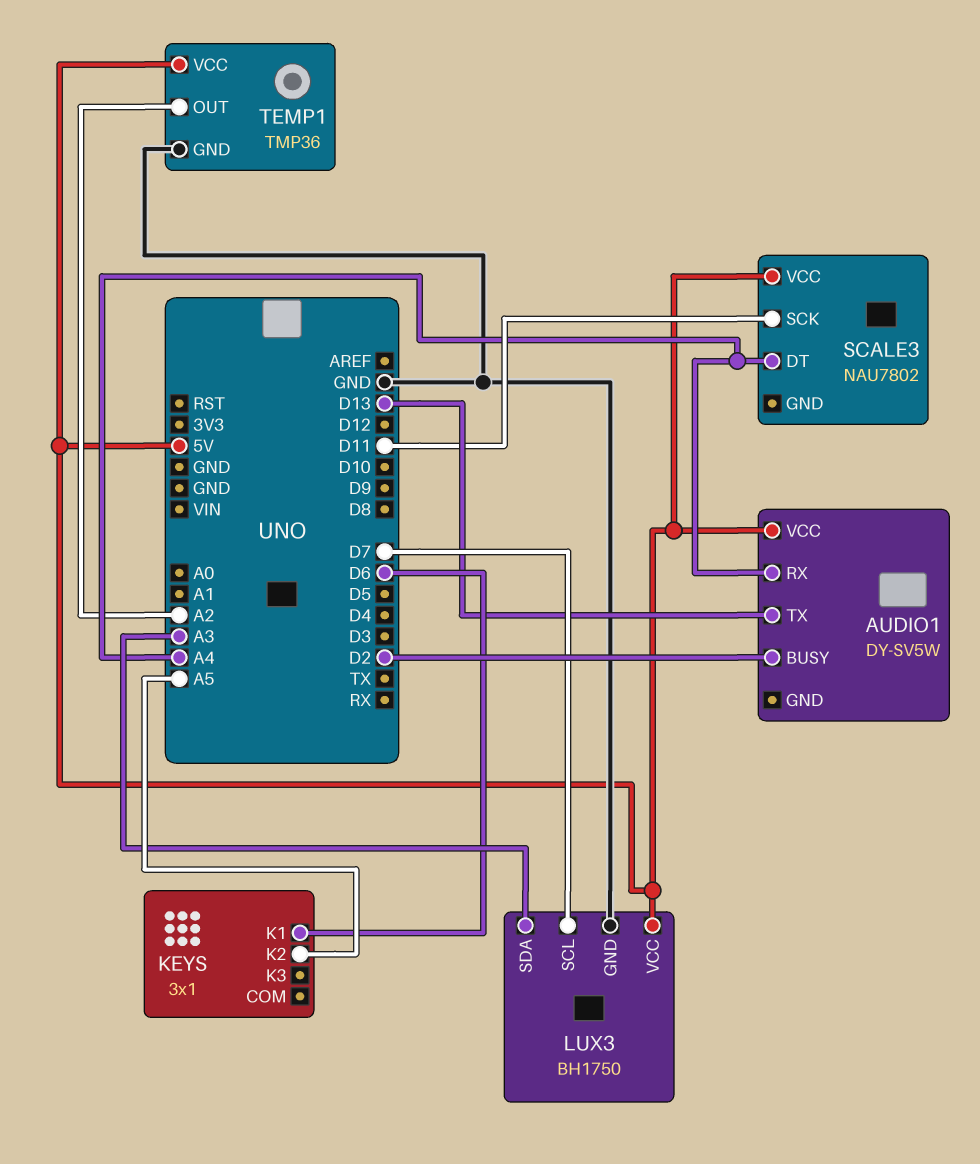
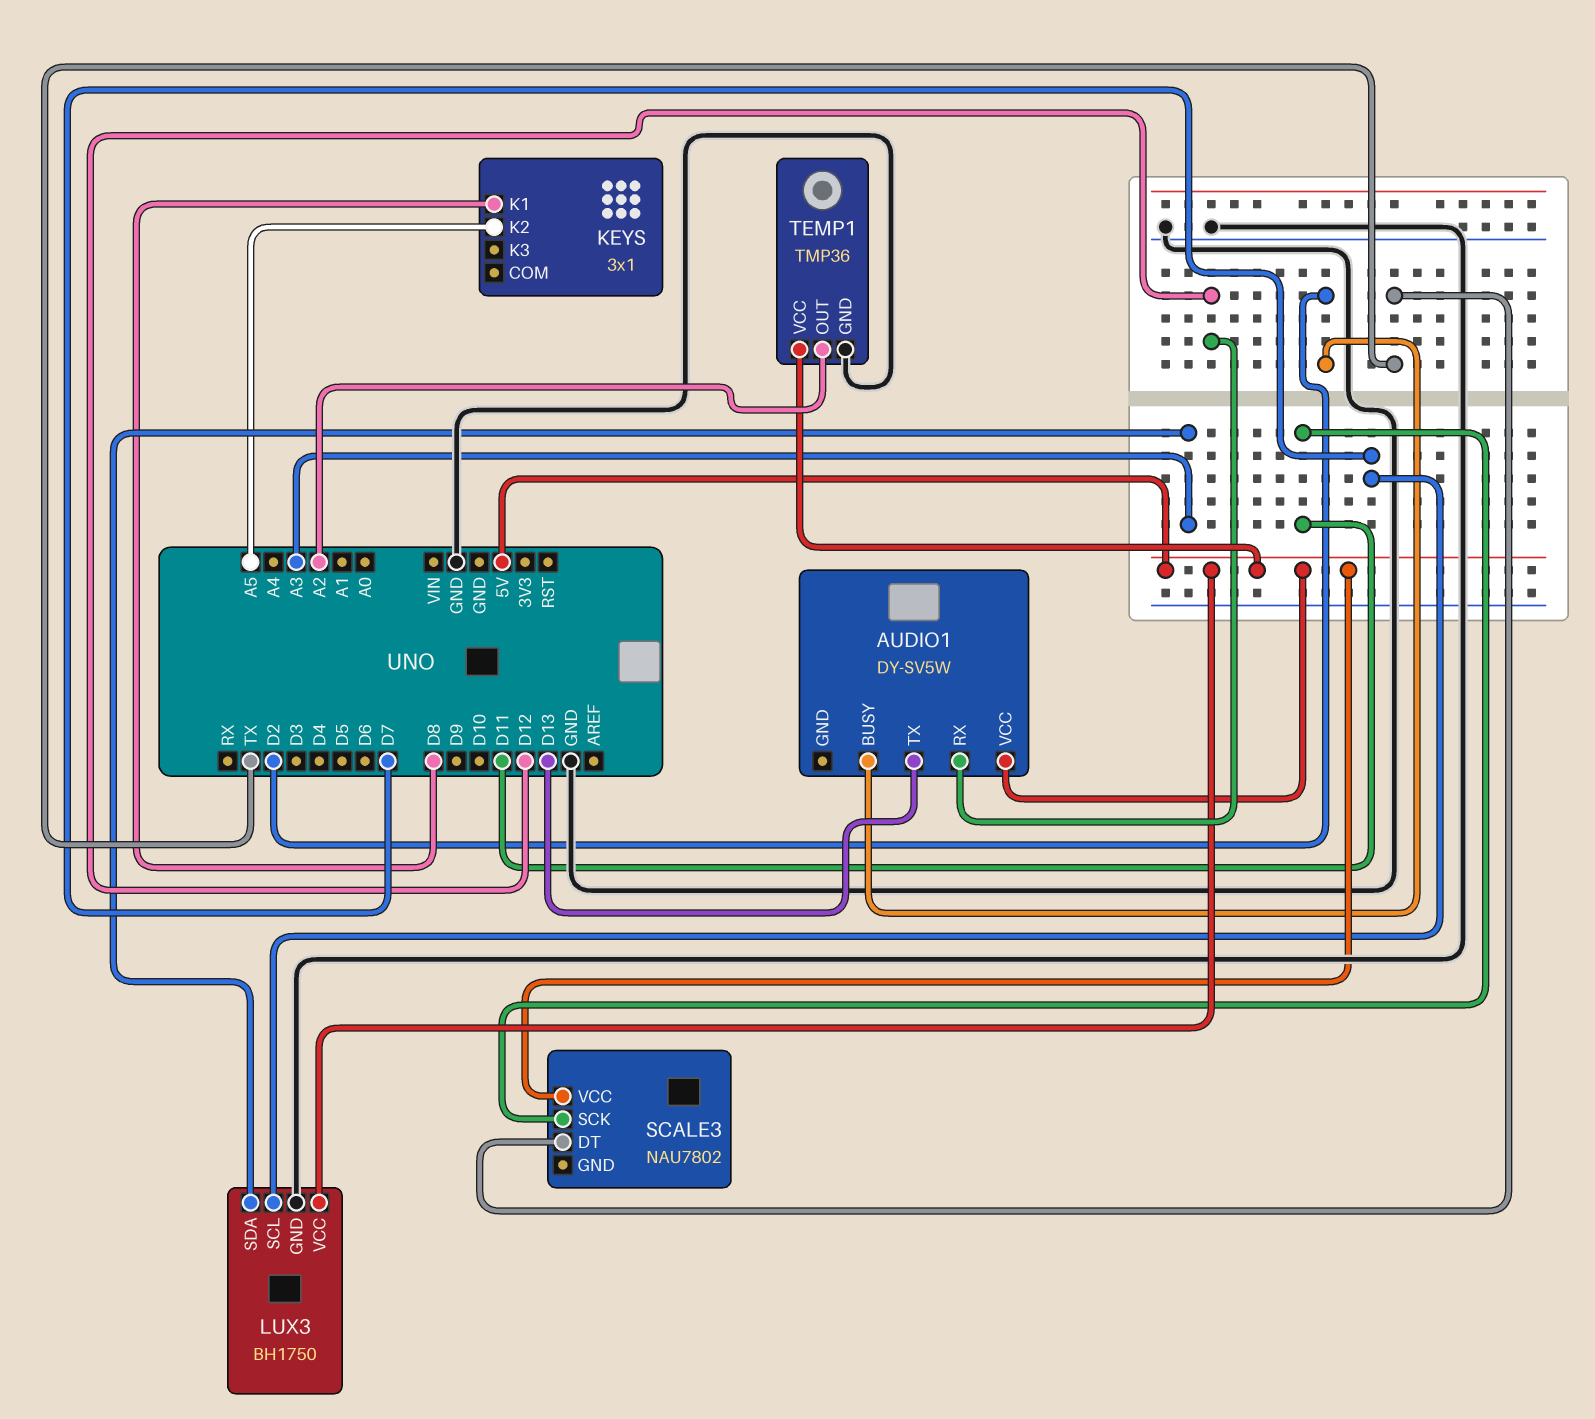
AUDIO1 pin RX: A4 -> D12
KEYS pin K1: D6 -> D8
SCALE3 pin DT: A4 -> TX

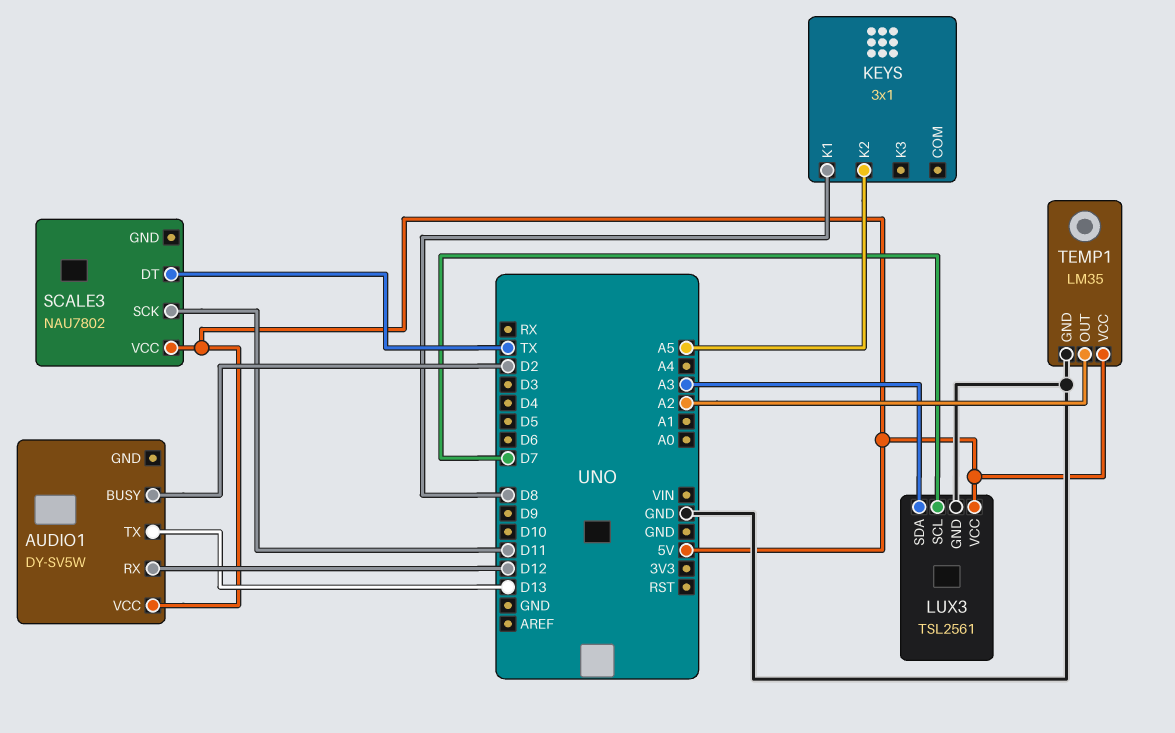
LUX3: BH1750 -> TSL2561
TEMP1: TMP36 -> LM35

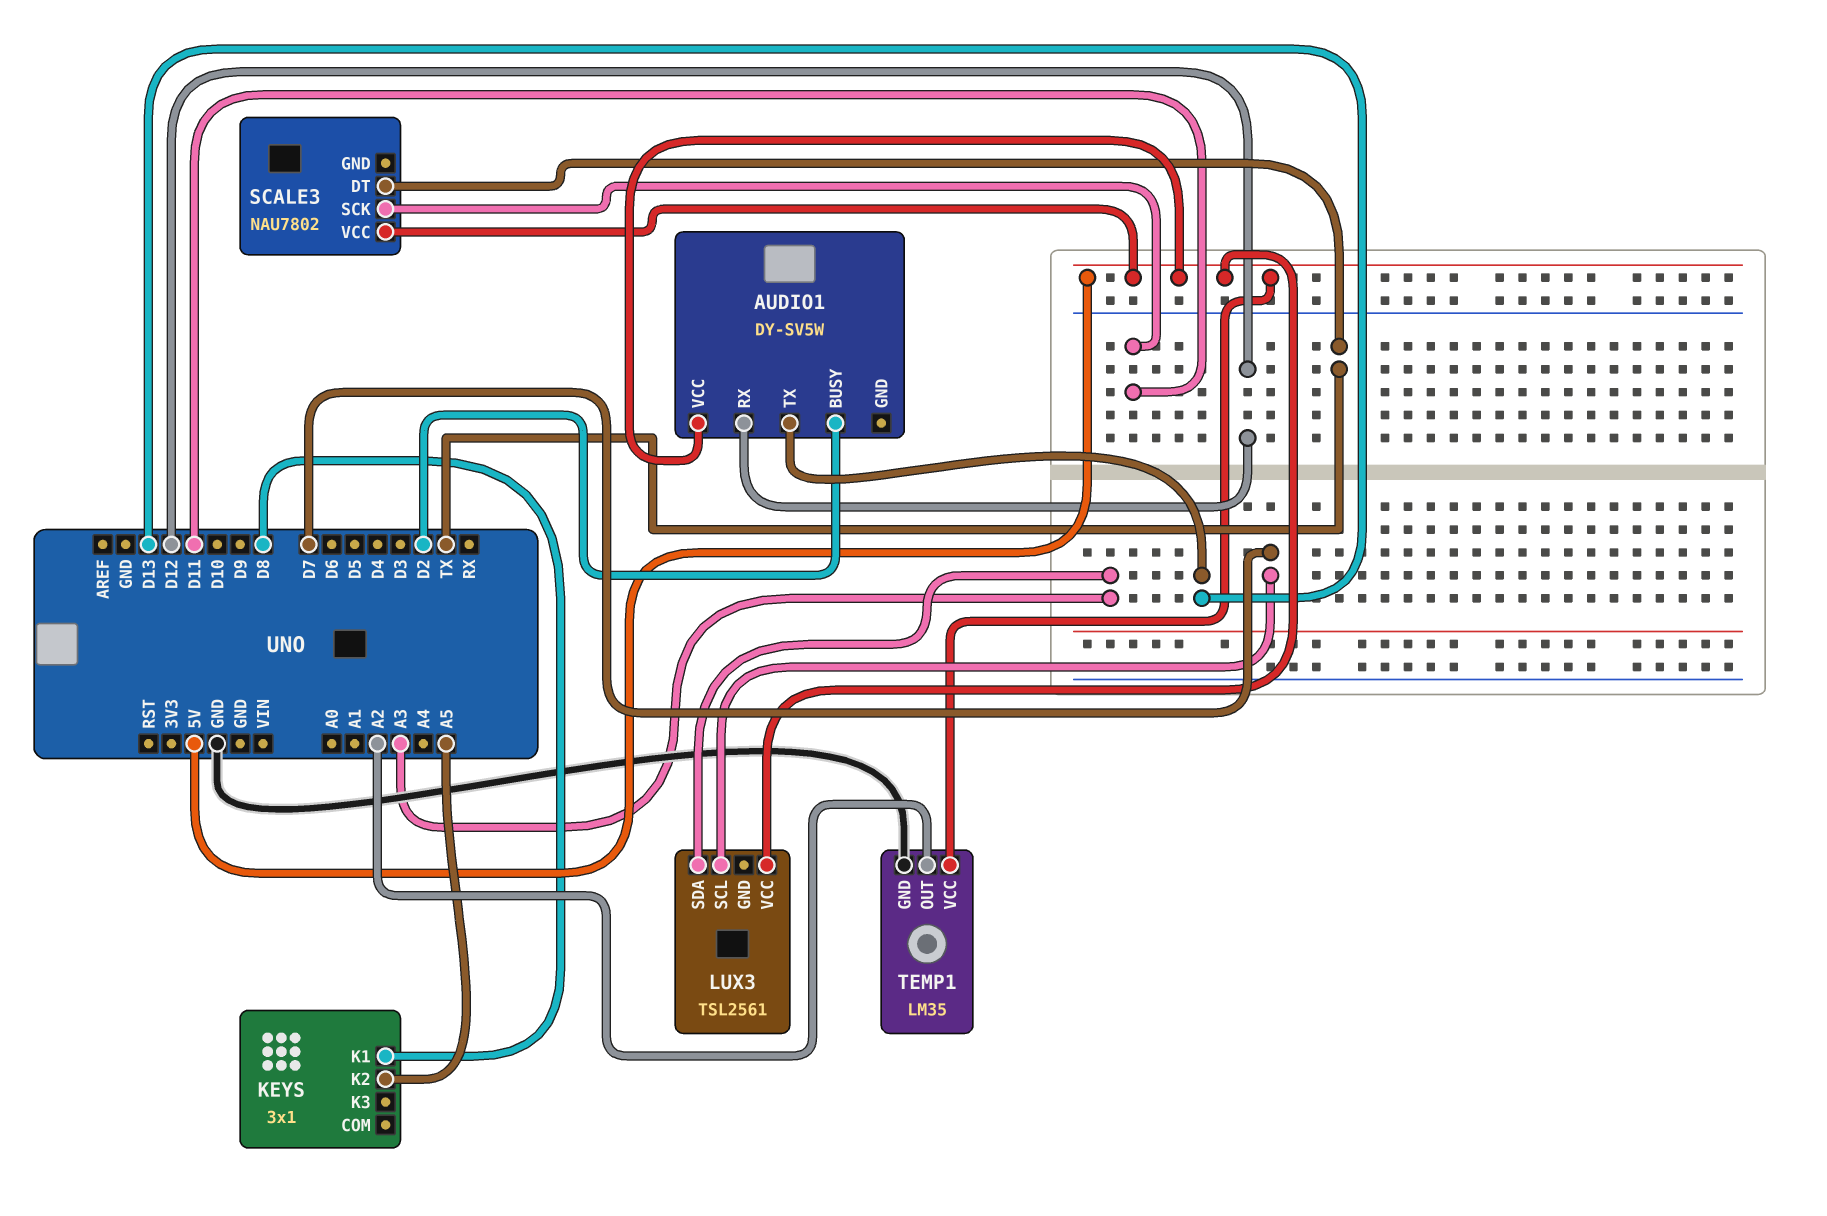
LUX3 pin GND: GND -> none

